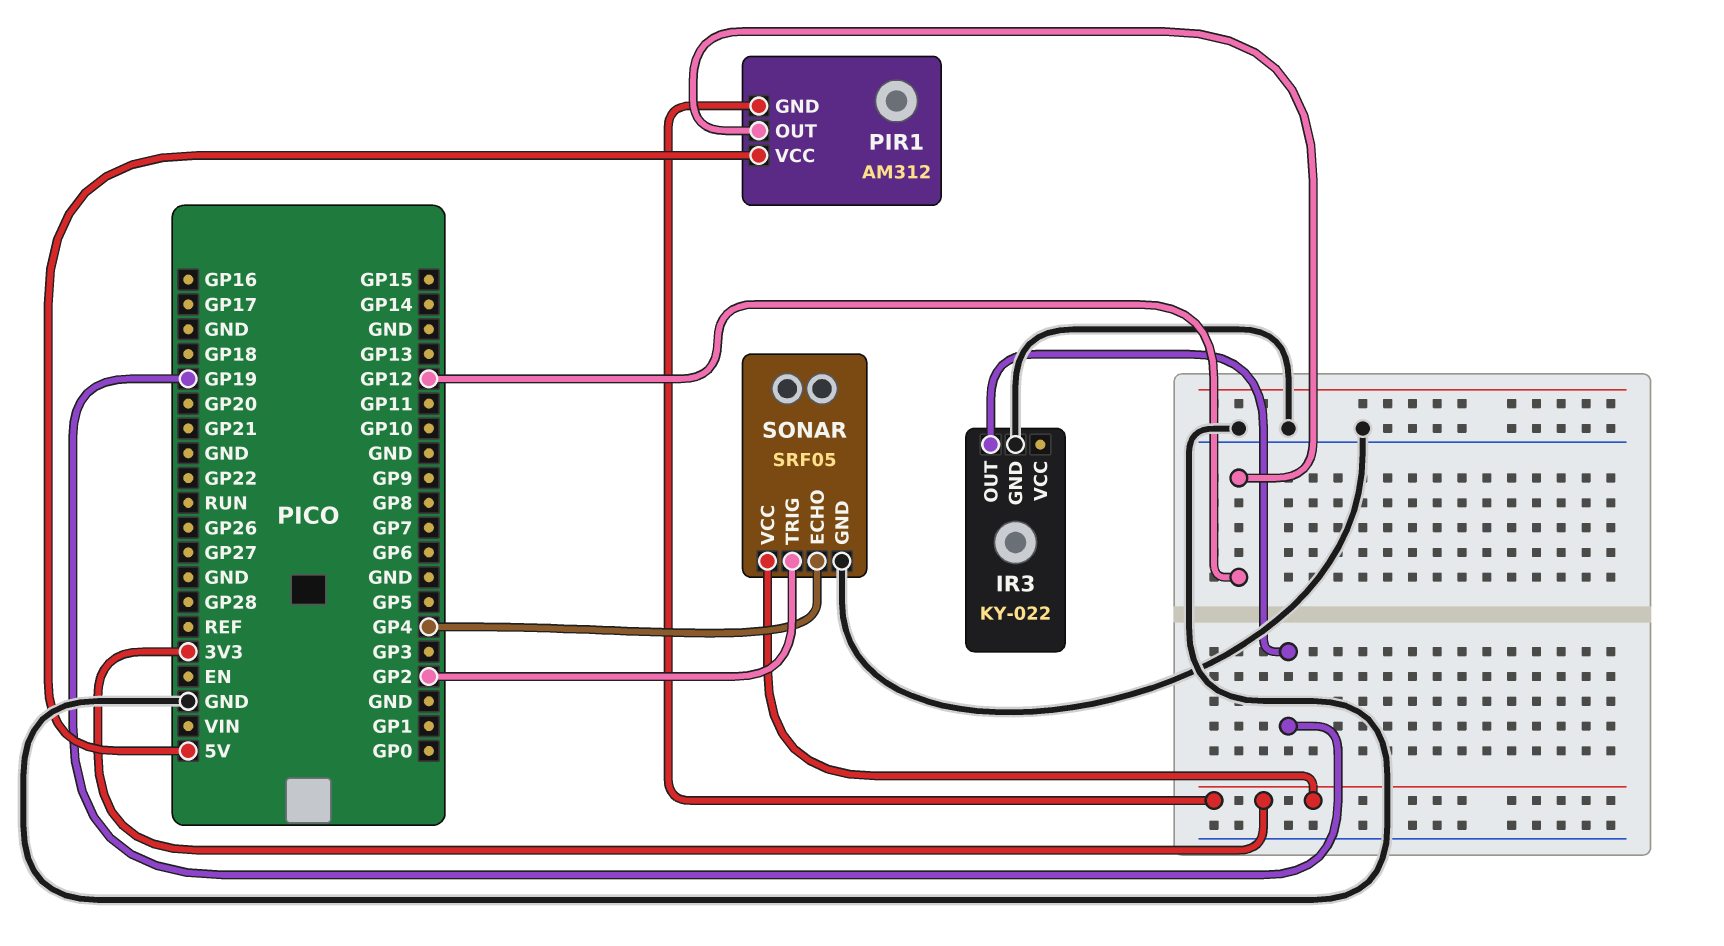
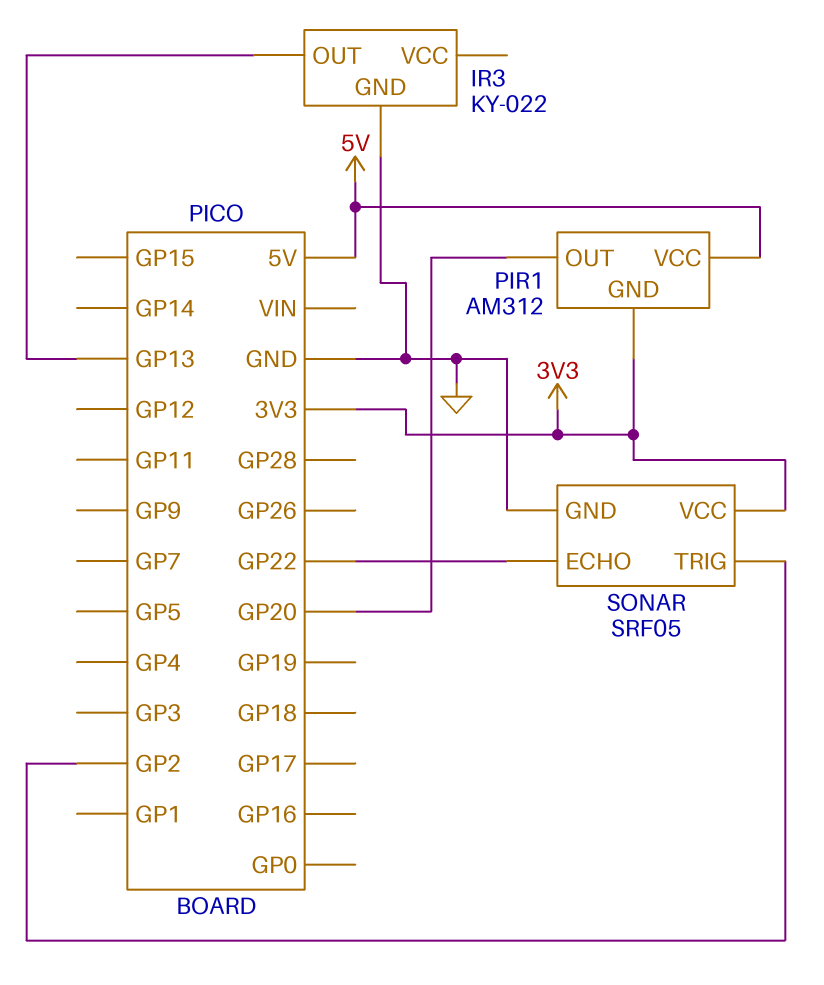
IR3 pin OUT: GP19 -> GP13
PIR1 pin OUT: GP12 -> GP20
SONAR pin ECHO: GP4 -> GP22

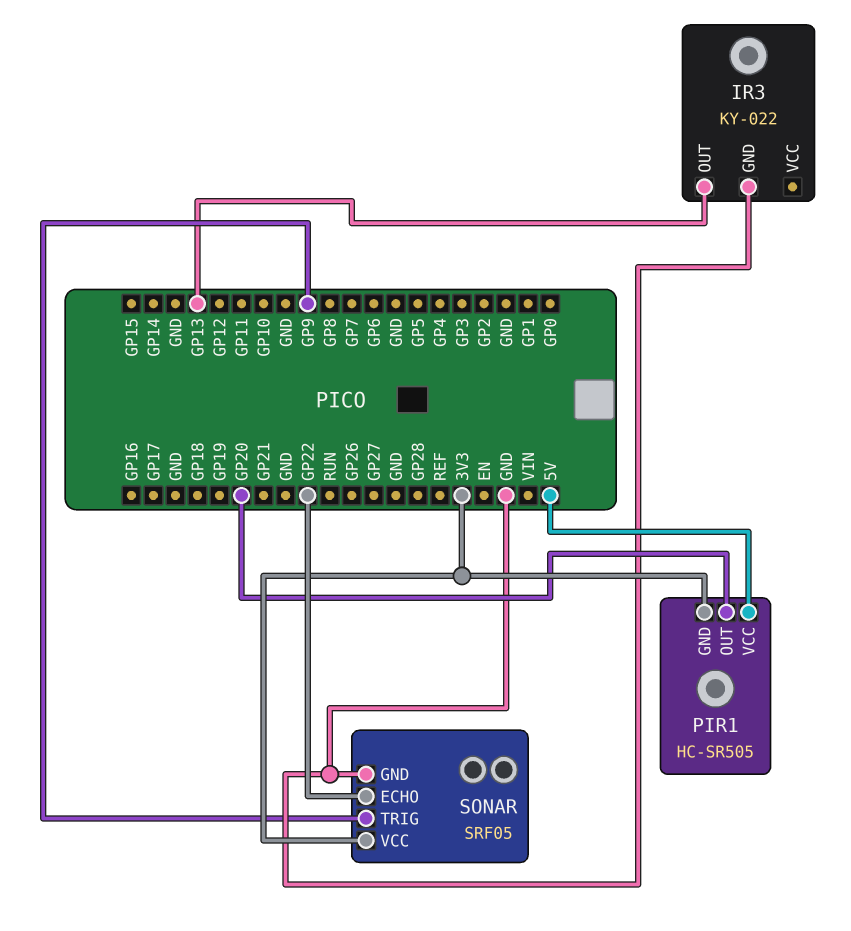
PIR1: AM312 -> HC-SR505
SONAR pin TRIG: GP2 -> GP9

